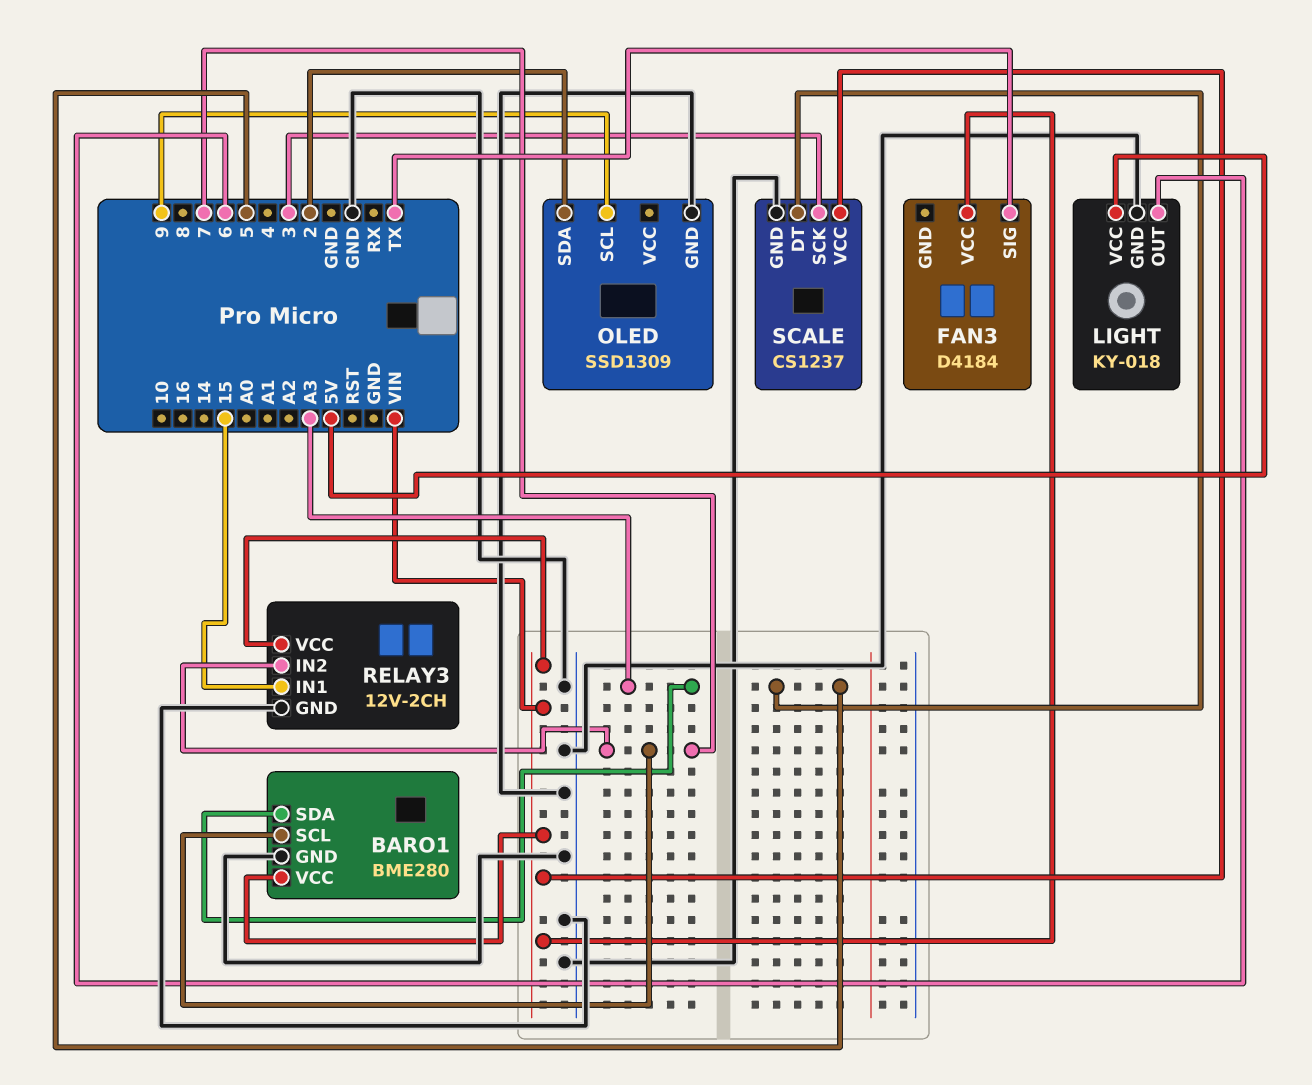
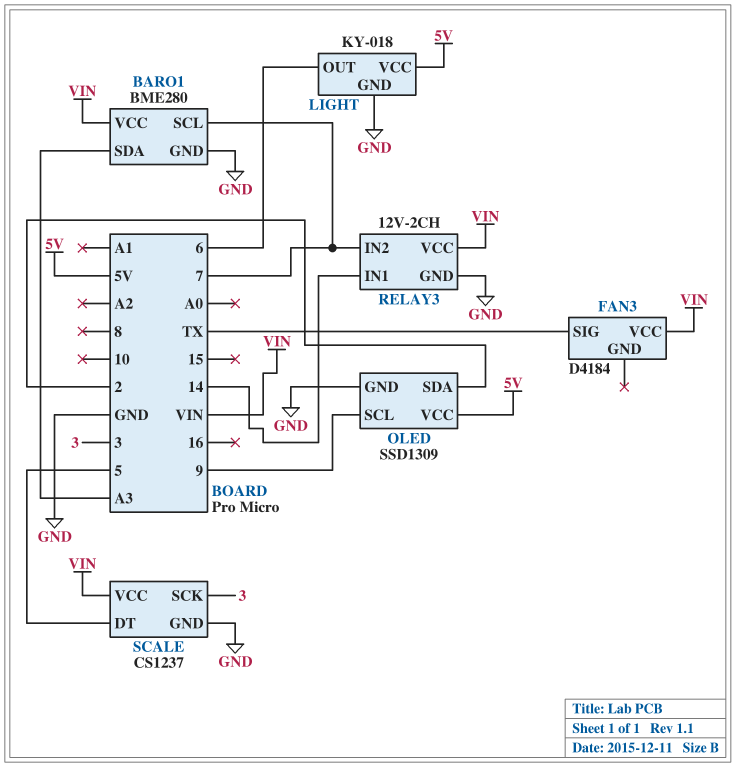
OLED pin VCC: none -> 5V
RELAY3 pin IN1: 15 -> 14

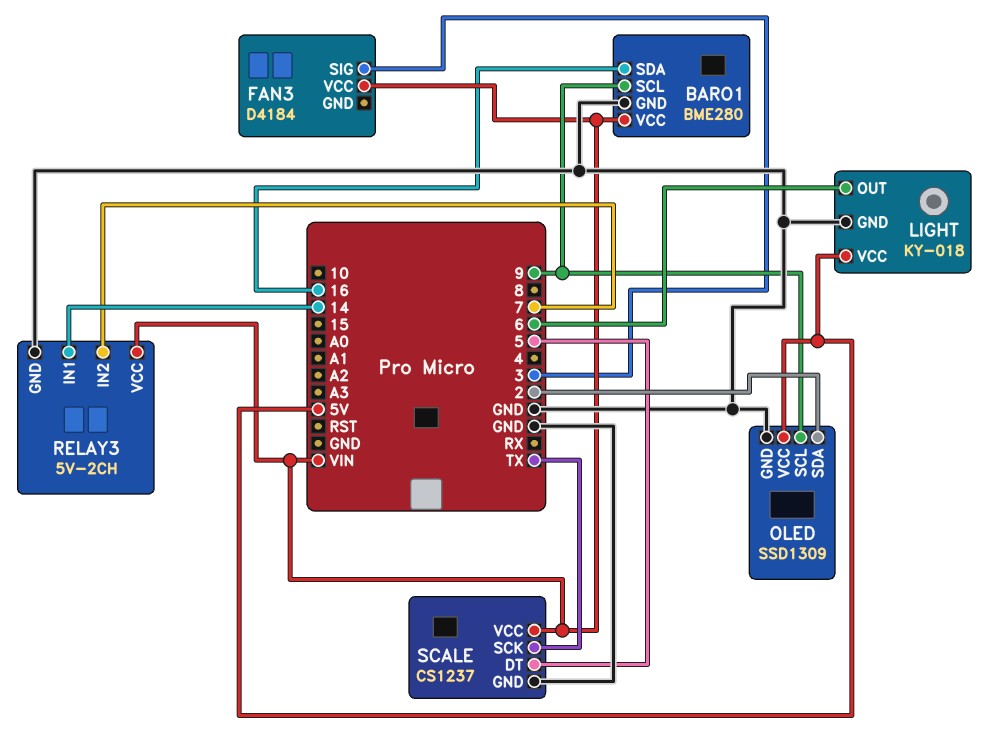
BARO1 pin SCL: 7 -> 9
BARO1 pin SDA: A3 -> 16
FAN3 pin SIG: TX -> 3
RELAY3: 12V-2CH -> 5V-2CH
SCALE pin SCK: 3 -> TX

